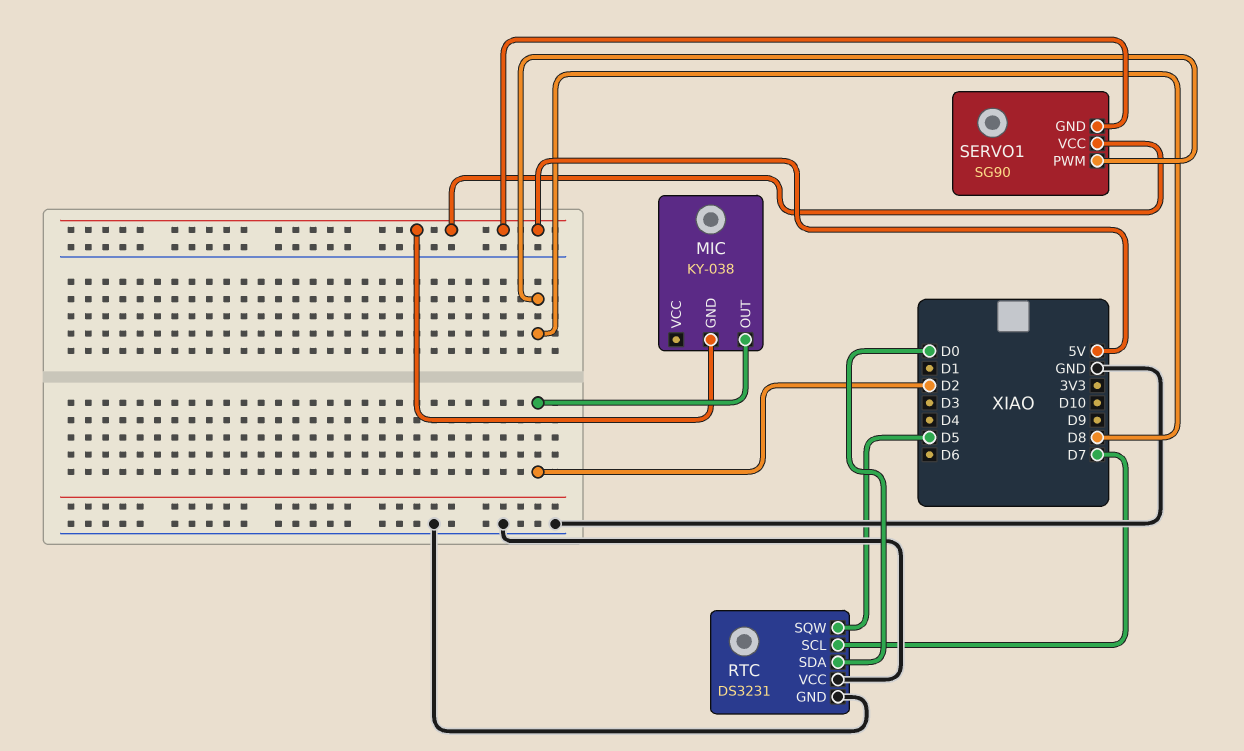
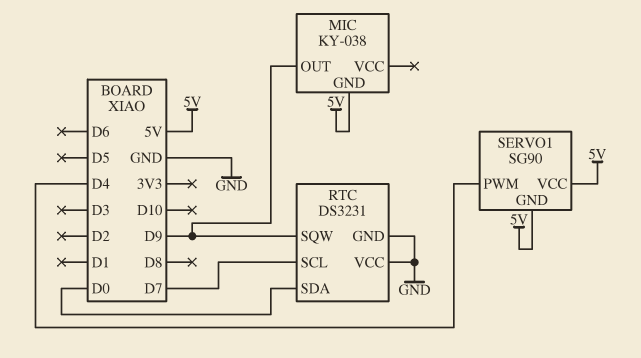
MIC pin OUT: D2 -> D9
RTC pin SQW: D5 -> D9
SERVO1 pin PWM: D8 -> D4

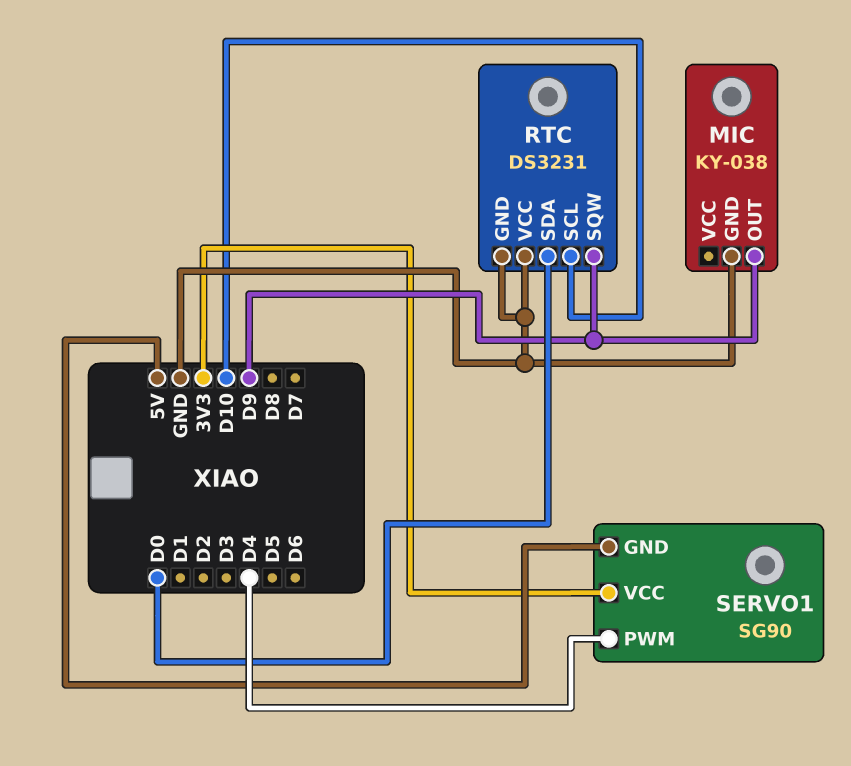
MIC pin GND: 5V -> GND
RTC pin SCL: D7 -> D10
SERVO1 pin VCC: 5V -> 3V3

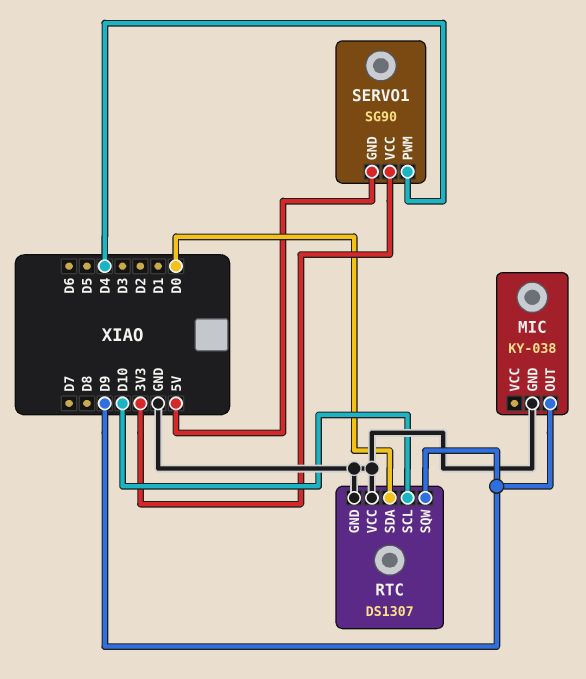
RTC: DS3231 -> DS1307

